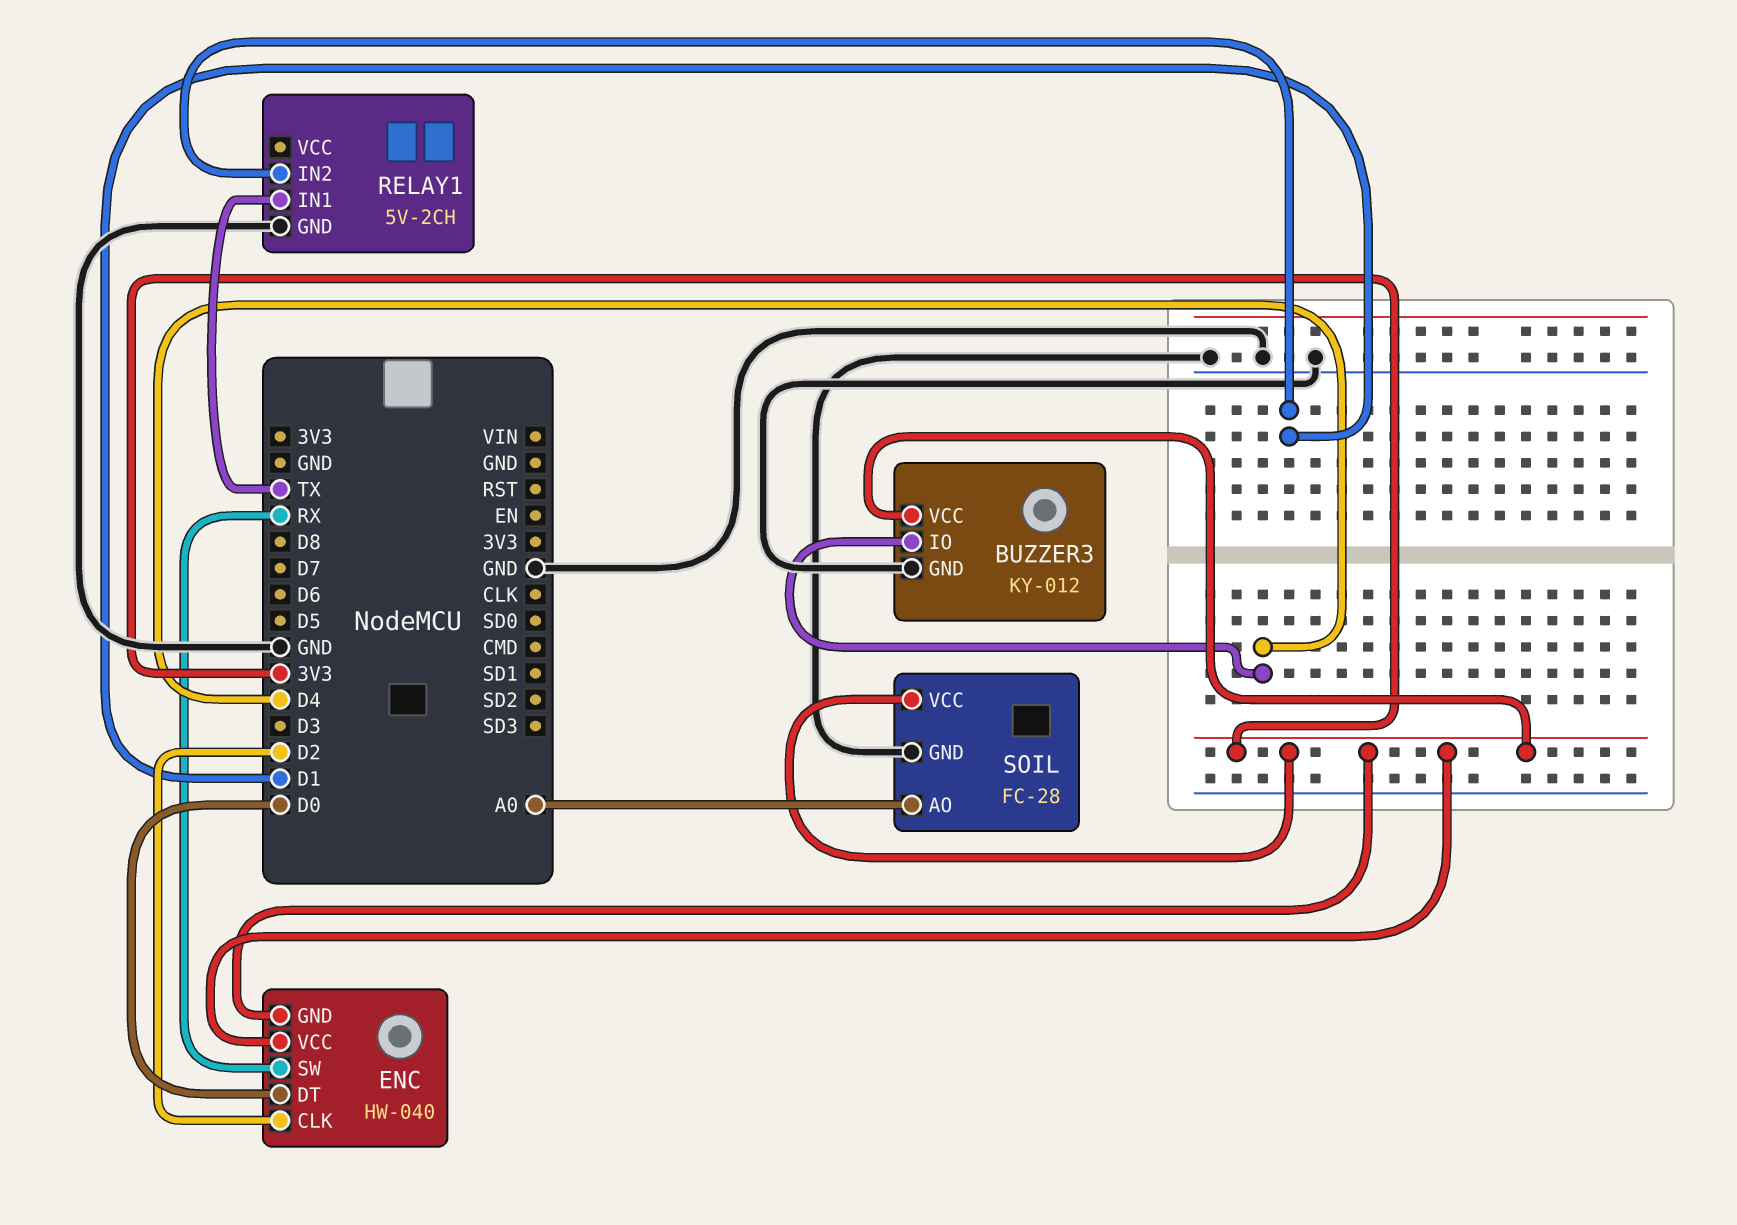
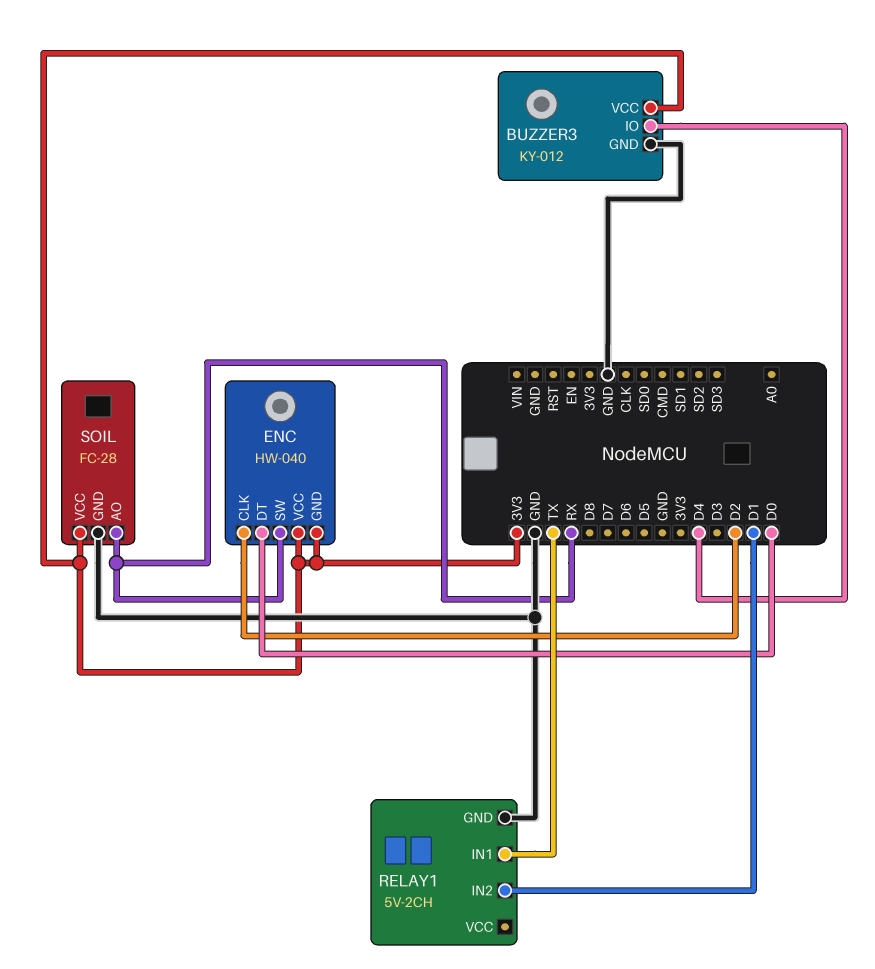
SOIL pin AO: A0 -> RX

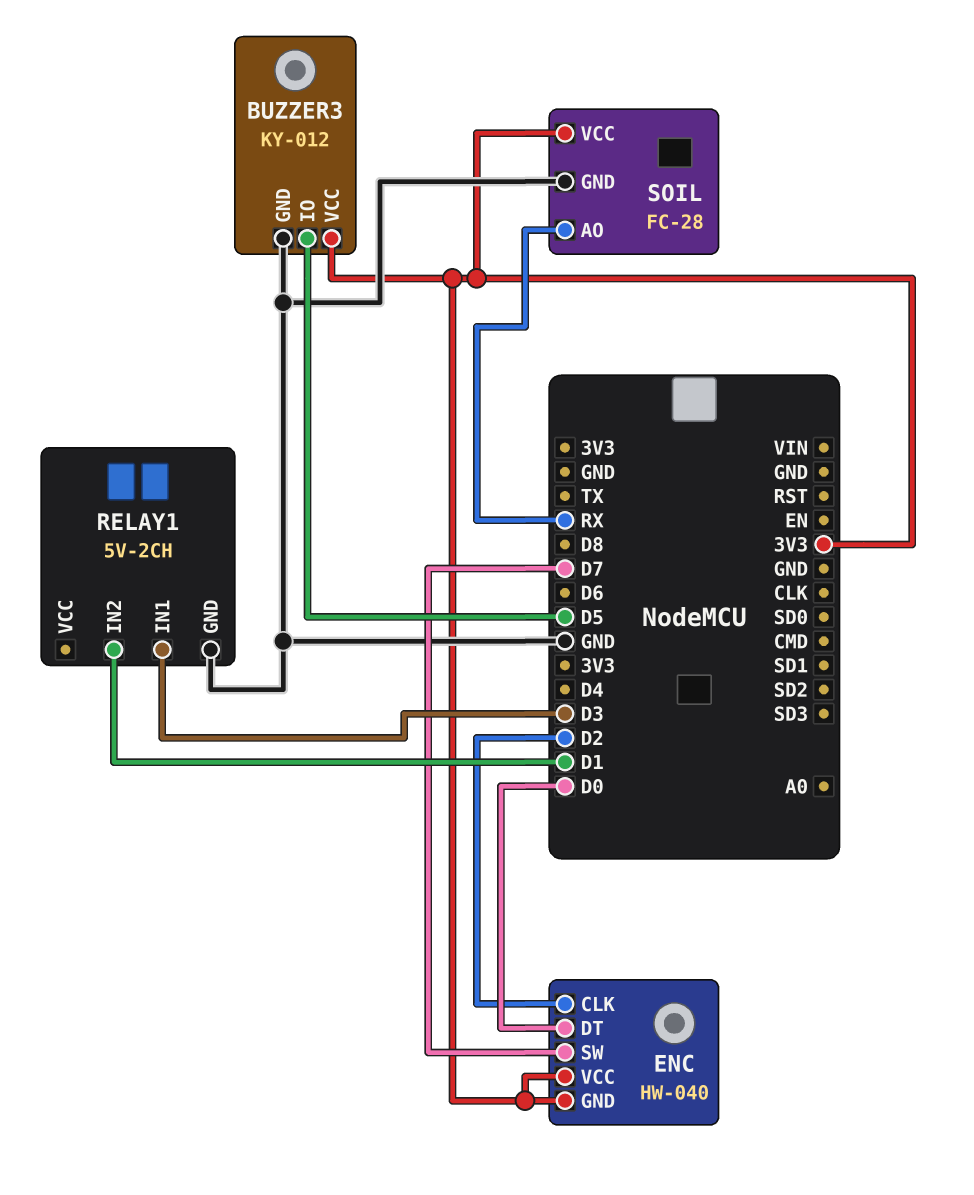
BUZZER3 pin IO: D4 -> D5
ENC pin SW: RX -> D7
RELAY1 pin IN1: TX -> D3

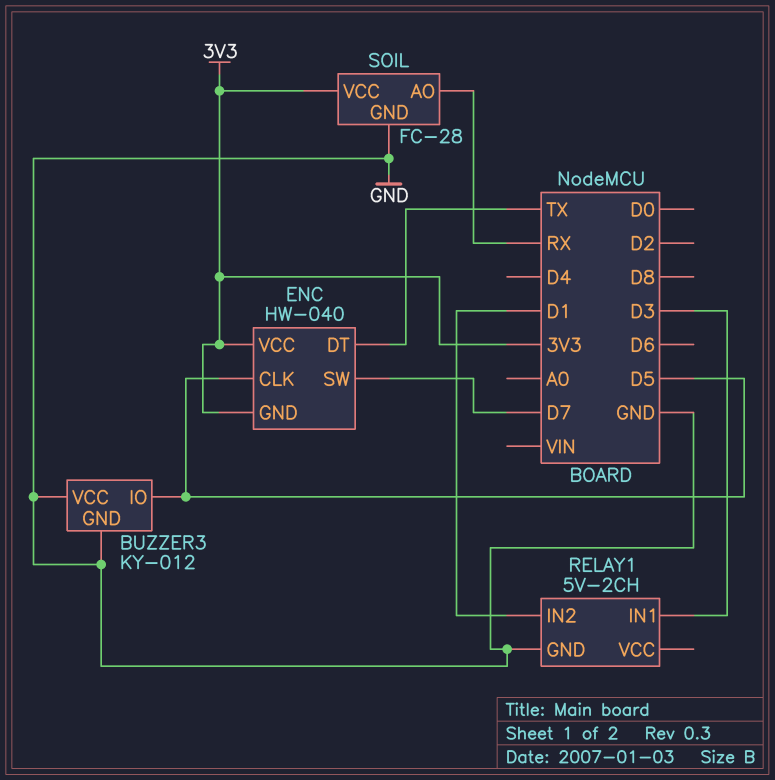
BUZZER3 pin VCC: 3V3 -> GND
ENC pin CLK: D2 -> D5
ENC pin DT: D0 -> TX

